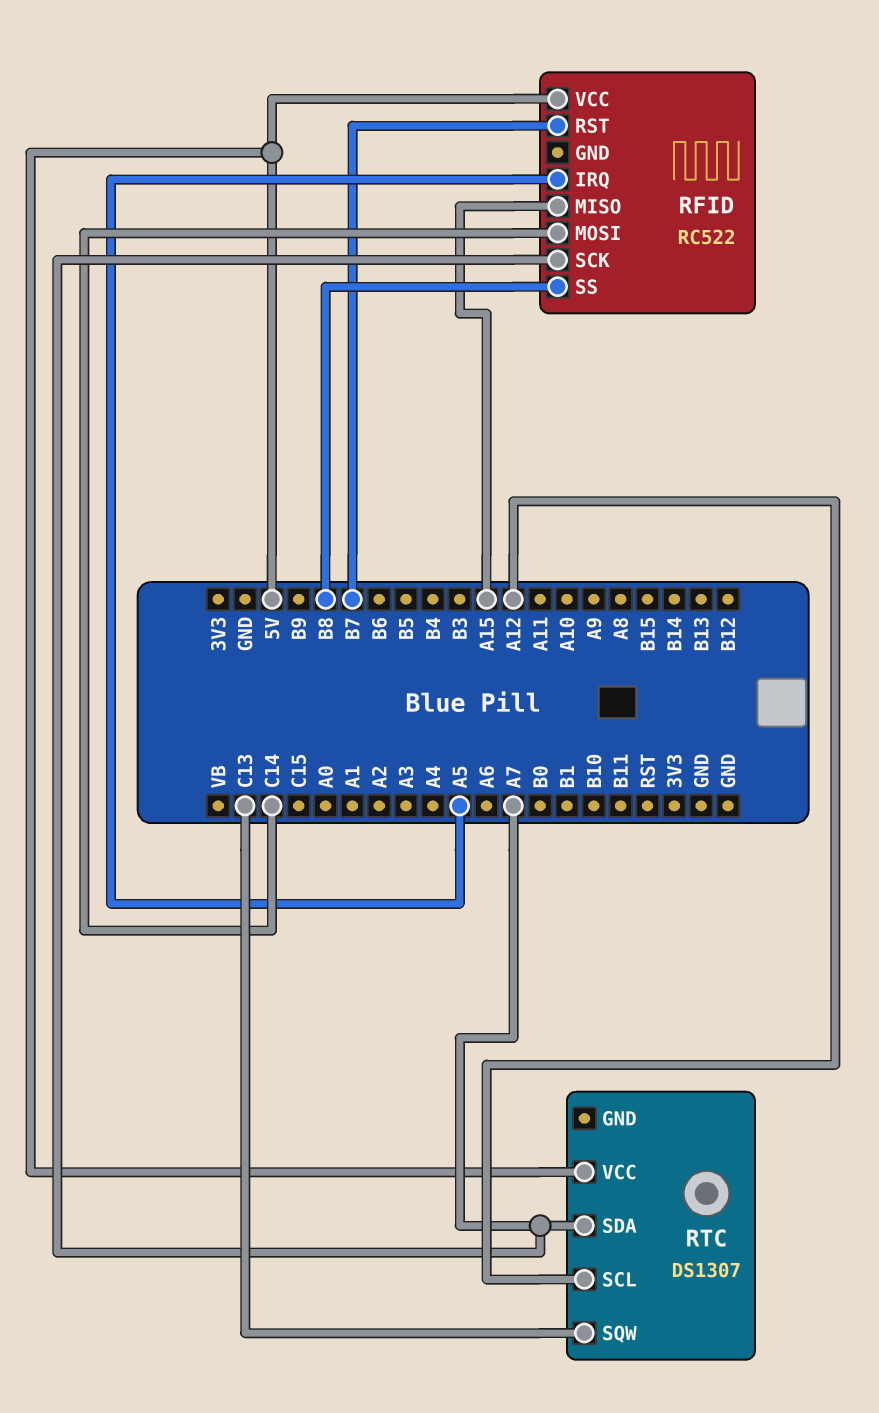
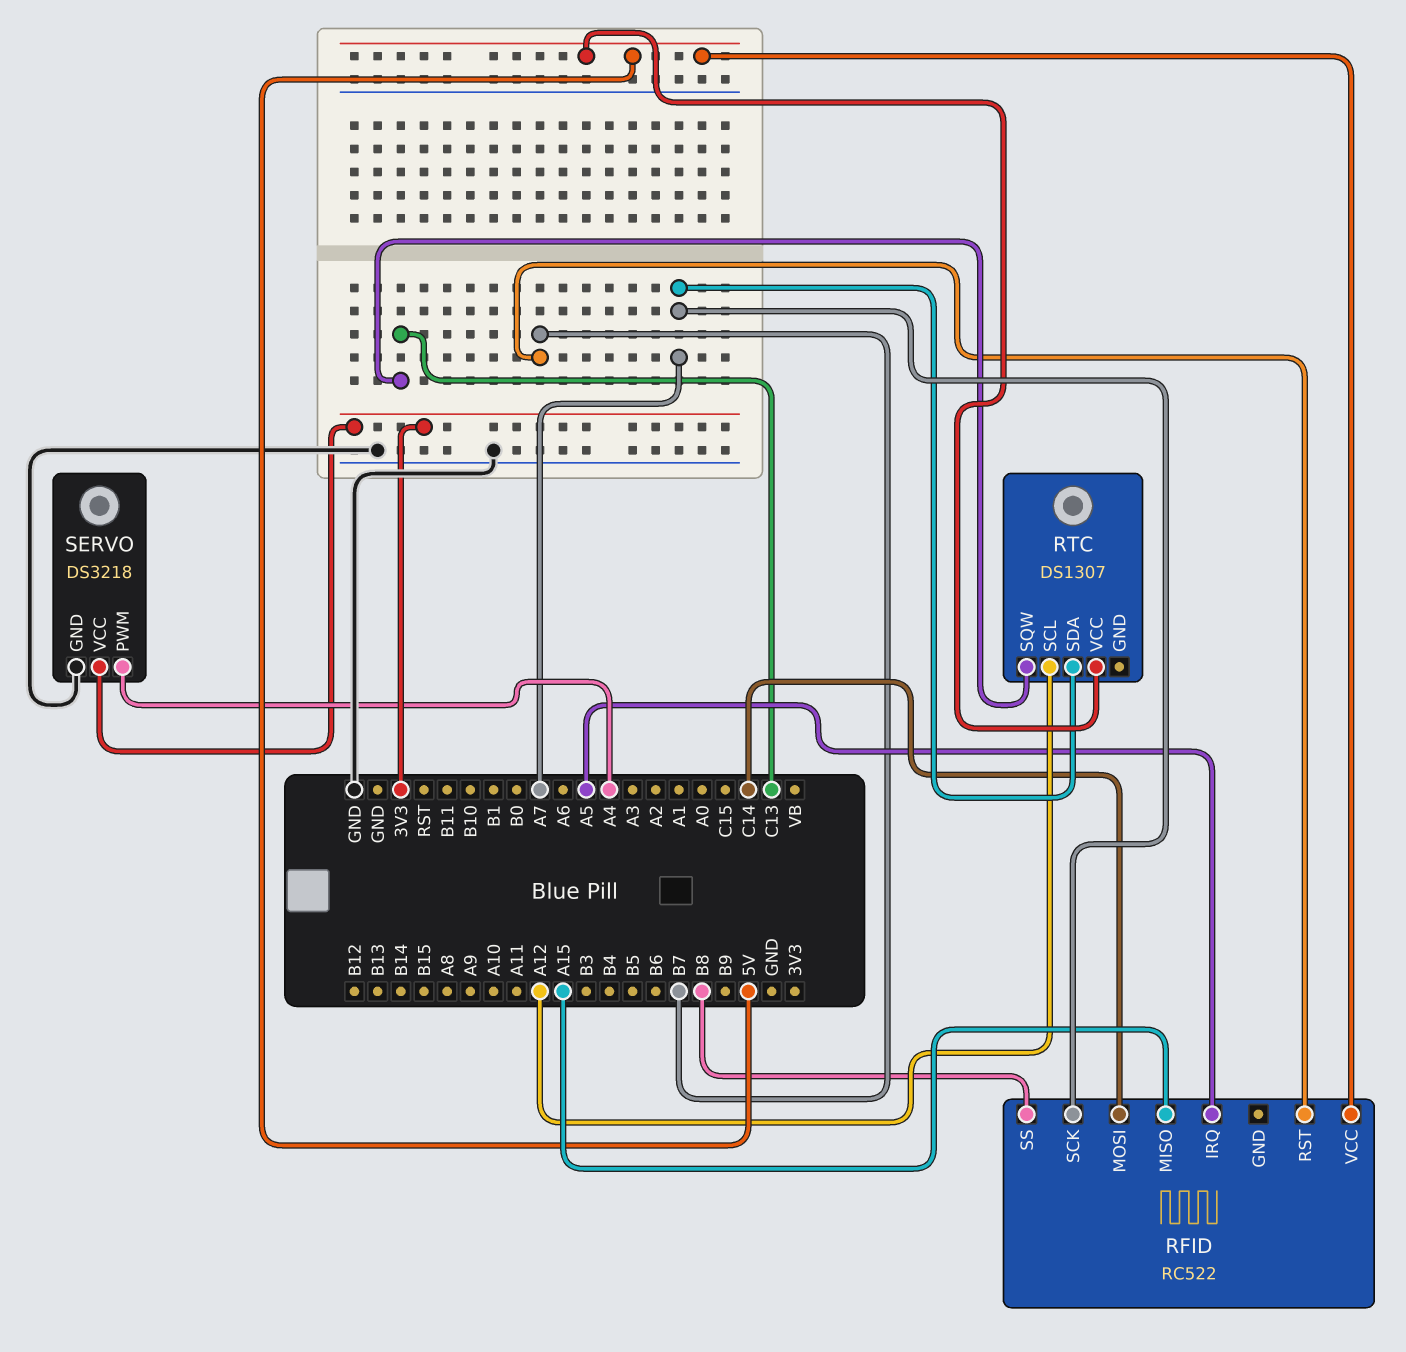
SERVO: none -> DS3218
SERVO pin GND: none -> GND
SERVO pin PWM: none -> A4
SERVO pin VCC: none -> 3V3

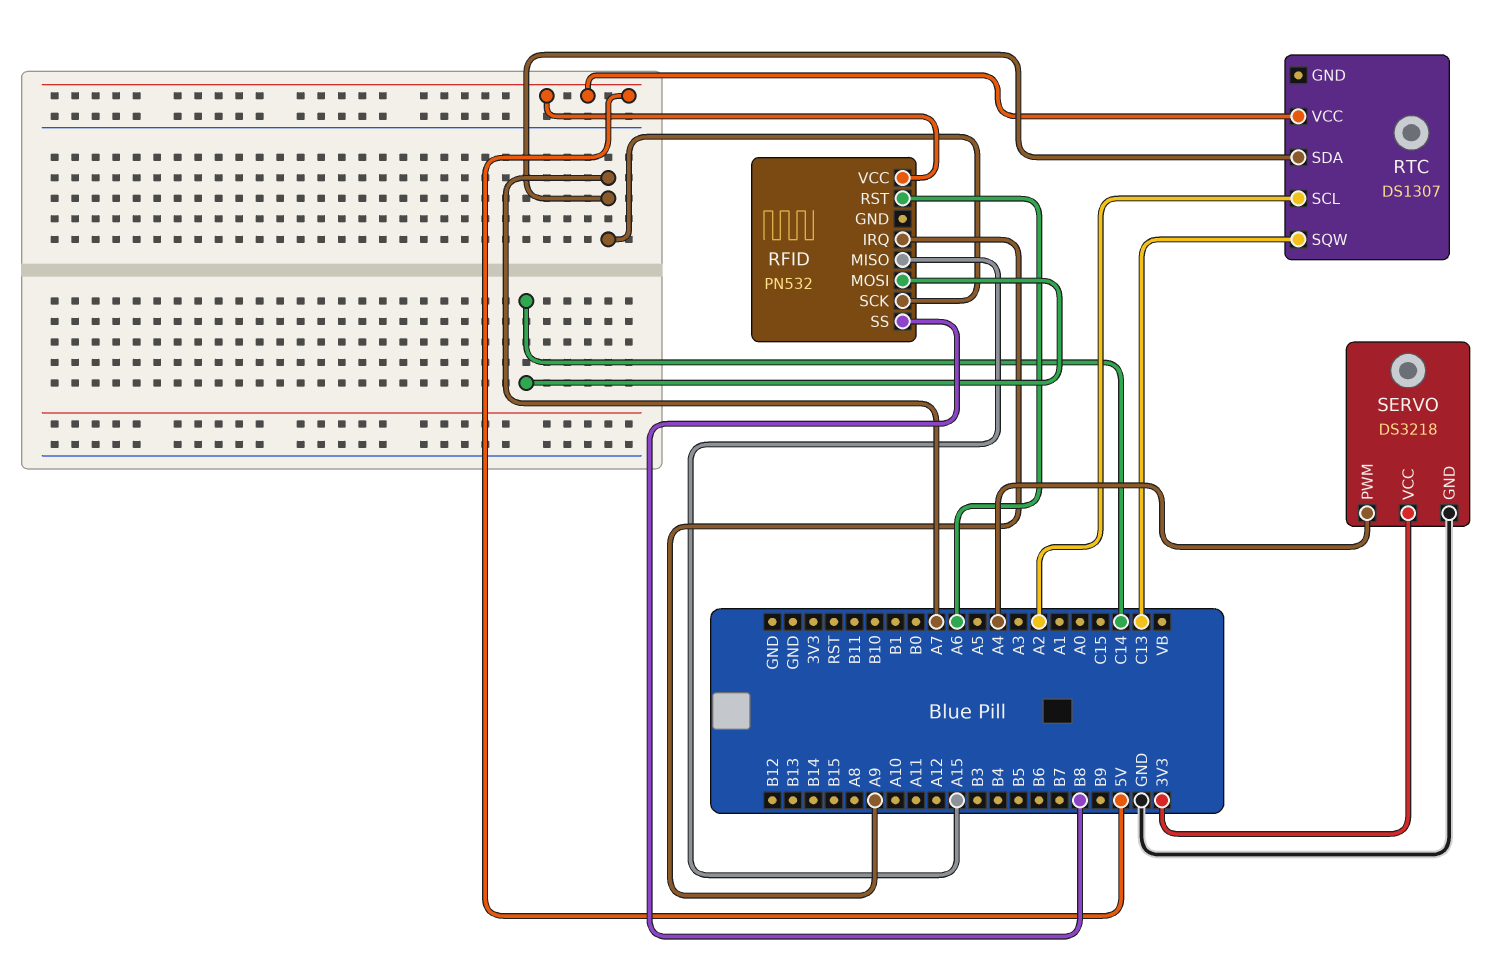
RFID: RC522 -> PN532
RFID pin IRQ: A5 -> A9
RFID pin RST: B7 -> A6
RTC pin SCL: A12 -> A2

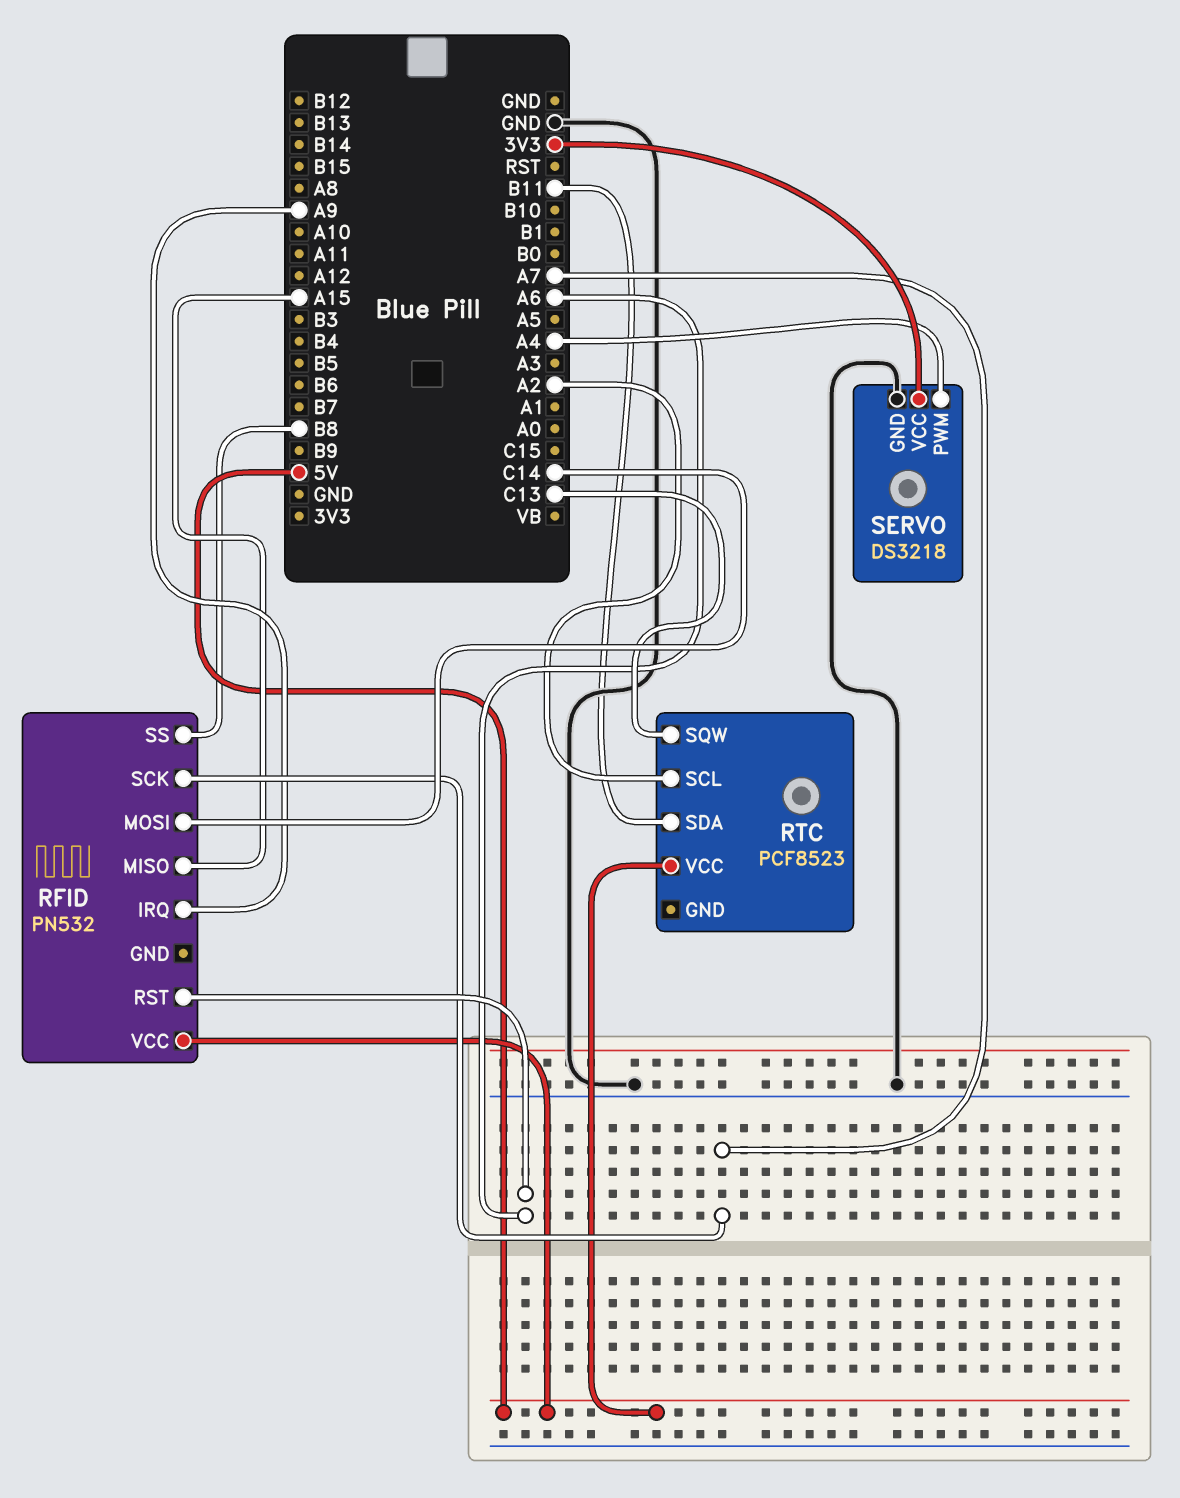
RTC: DS1307 -> PCF8523
RTC pin SDA: A7 -> B11

